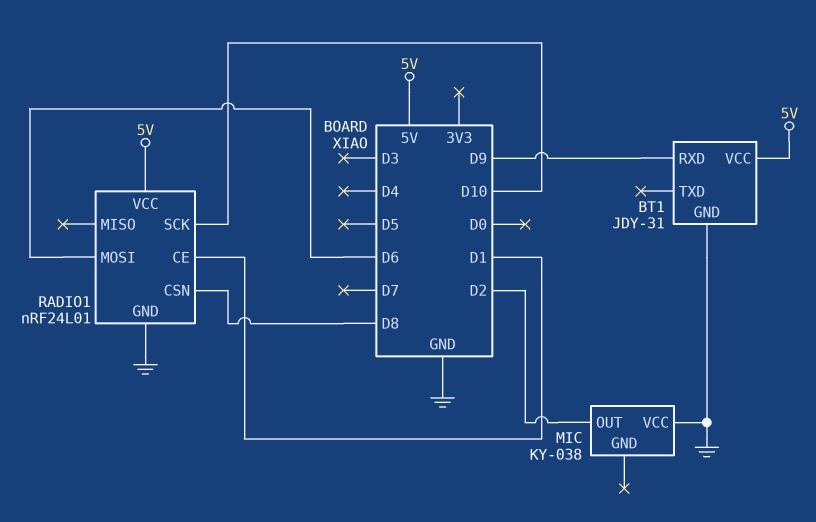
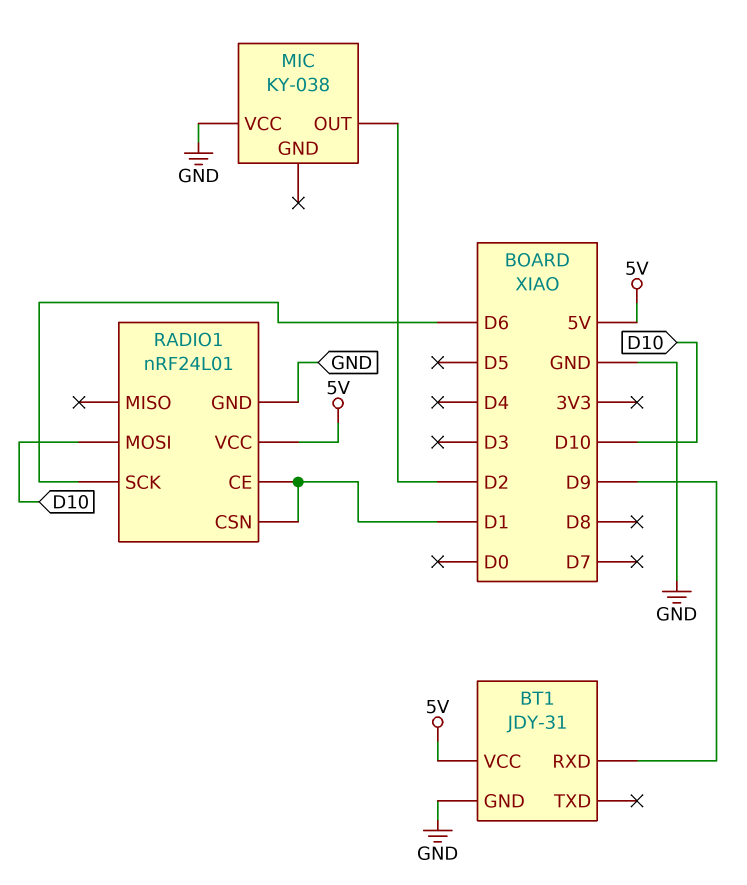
RADIO1 pin CSN: D8 -> D1
RADIO1 pin MOSI: D6 -> D10
RADIO1 pin SCK: D10 -> D6

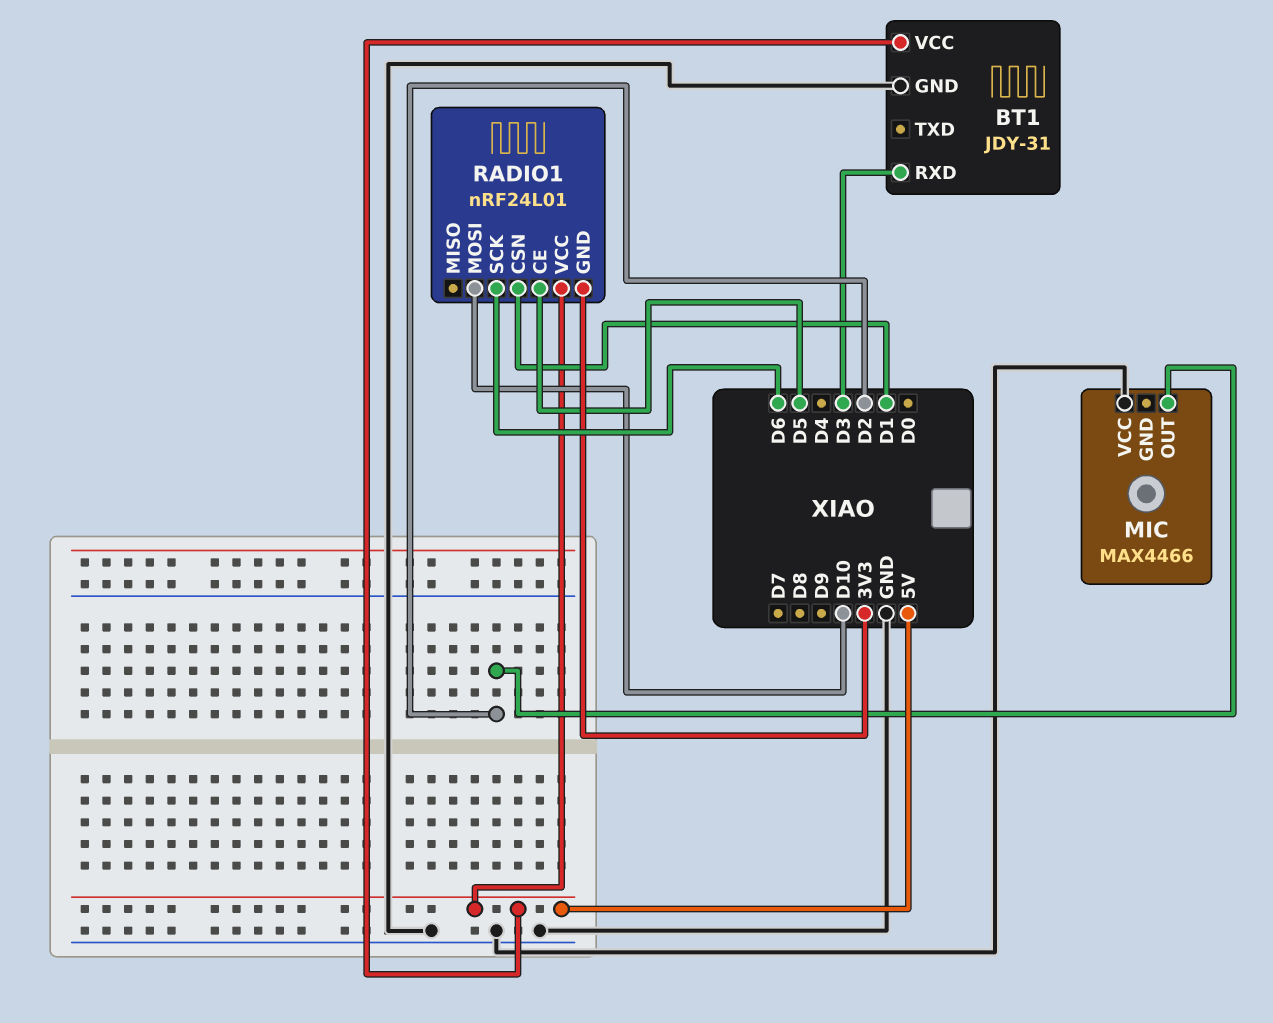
BT1 pin RXD: D9 -> D3
MIC: KY-038 -> MAX4466
RADIO1 pin CE: D1 -> D5
RADIO1 pin GND: GND -> 3V3

